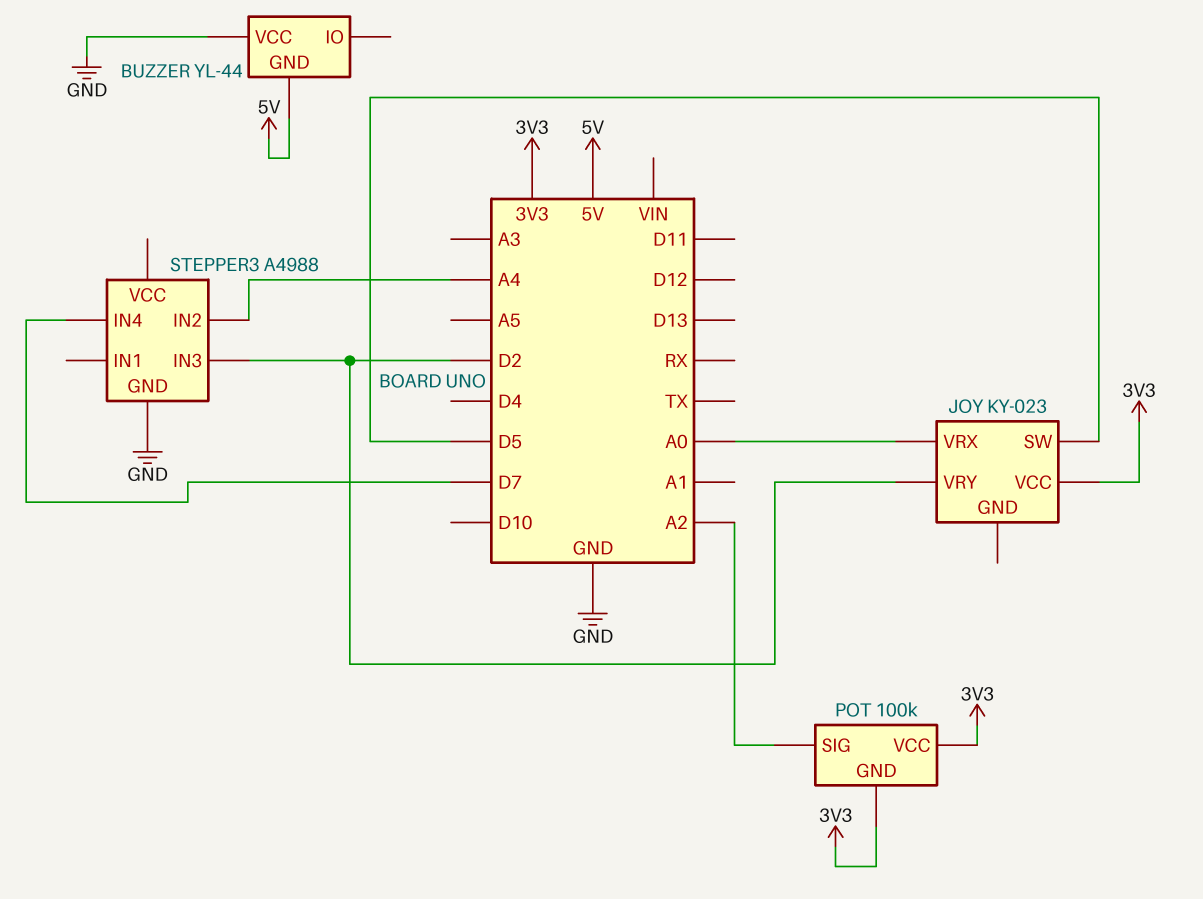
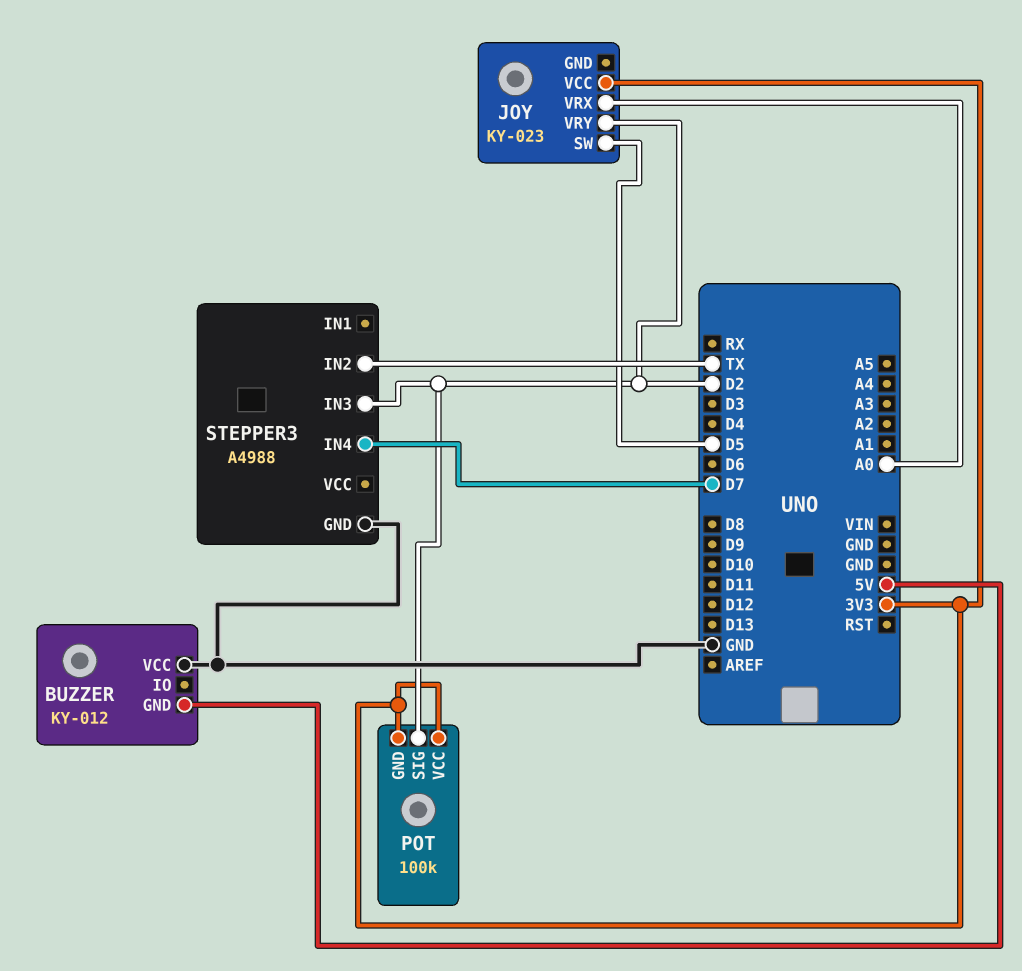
BUZZER: YL-44 -> KY-012
POT pin SIG: A2 -> D2
STEPPER3 pin IN2: A4 -> TX

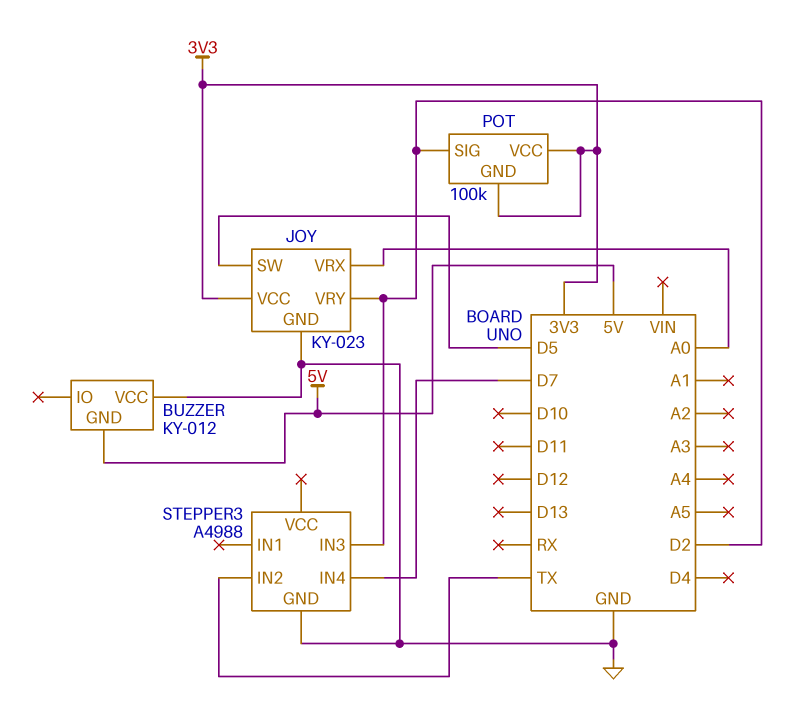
JOY pin GND: none -> GND

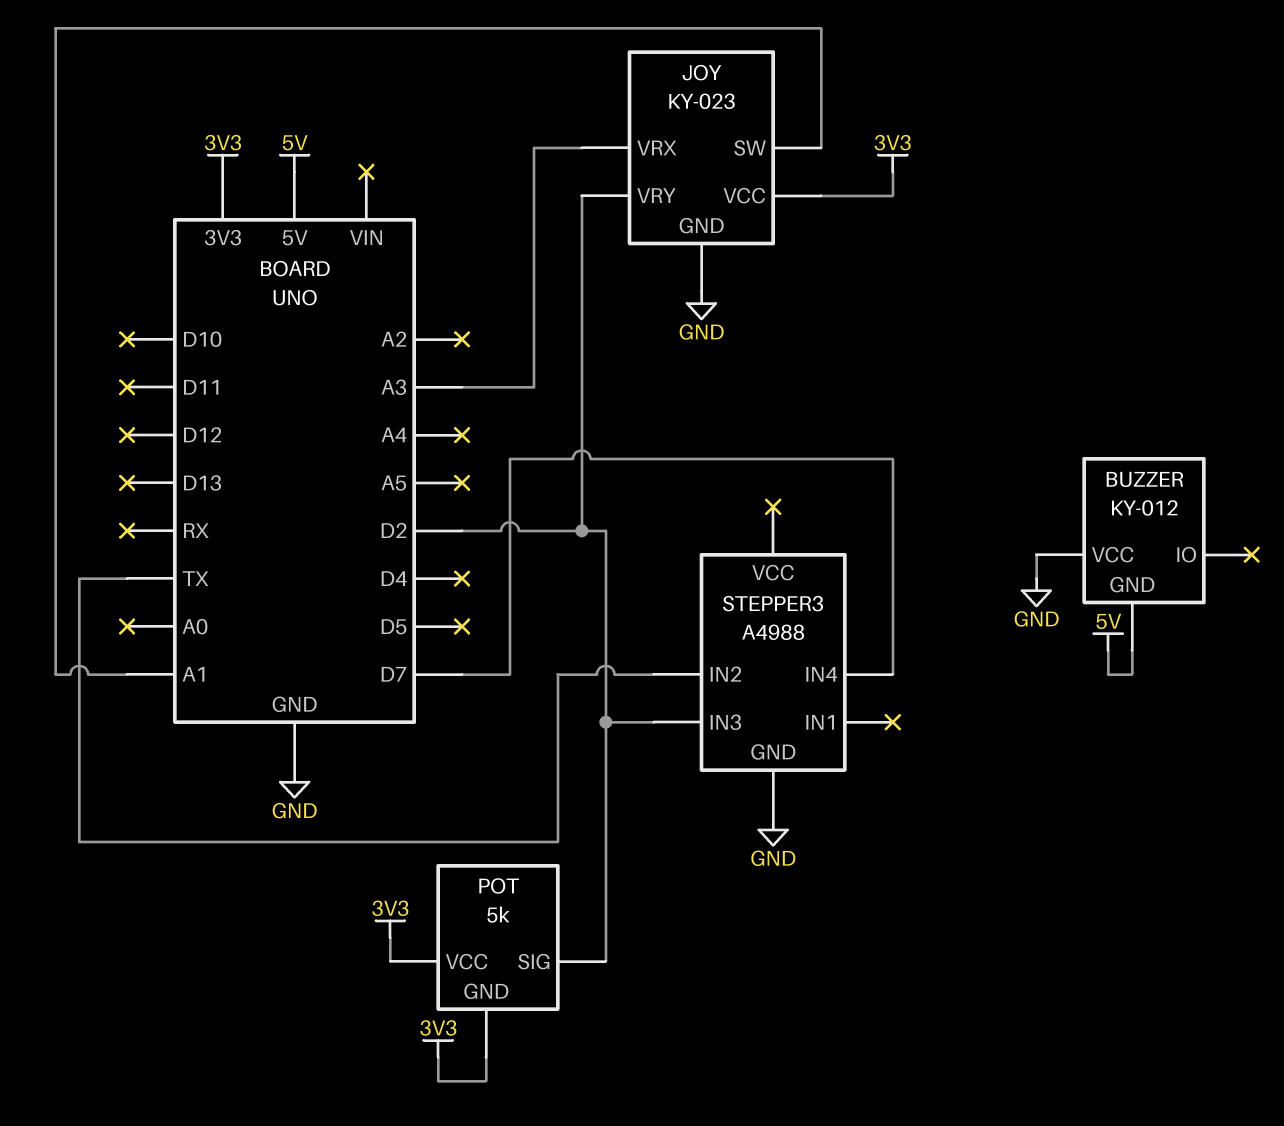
JOY pin SW: D5 -> A1
JOY pin VRX: A0 -> A3
POT: 100k -> 5k

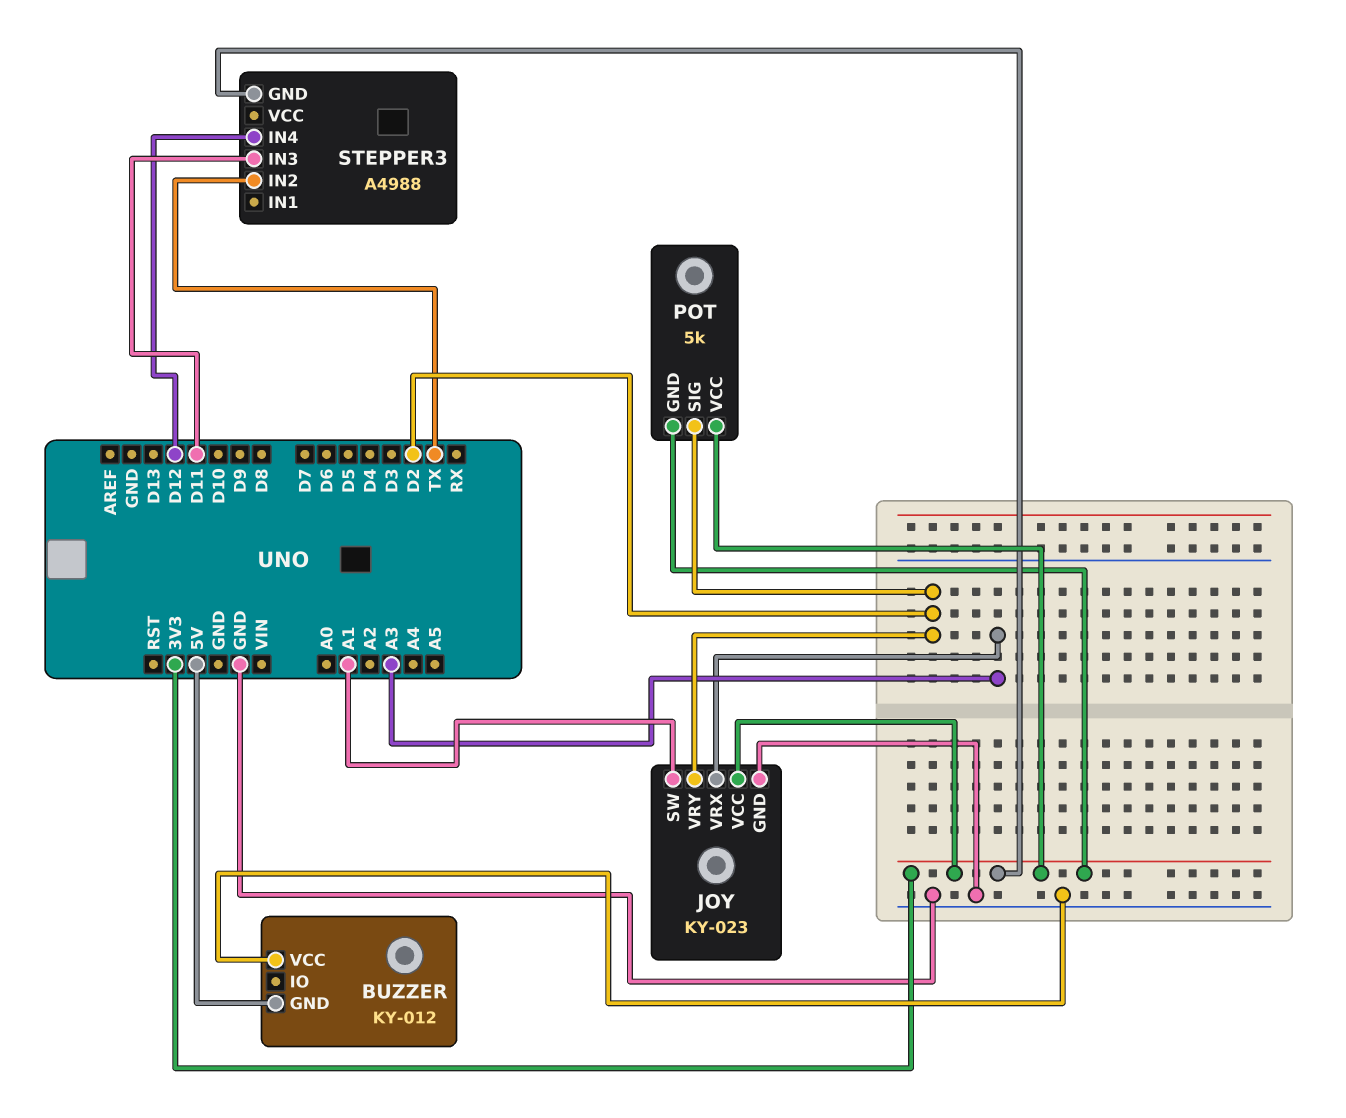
STEPPER3 pin GND: GND -> 3V3
STEPPER3 pin IN3: D2 -> D11
STEPPER3 pin IN4: D7 -> D12

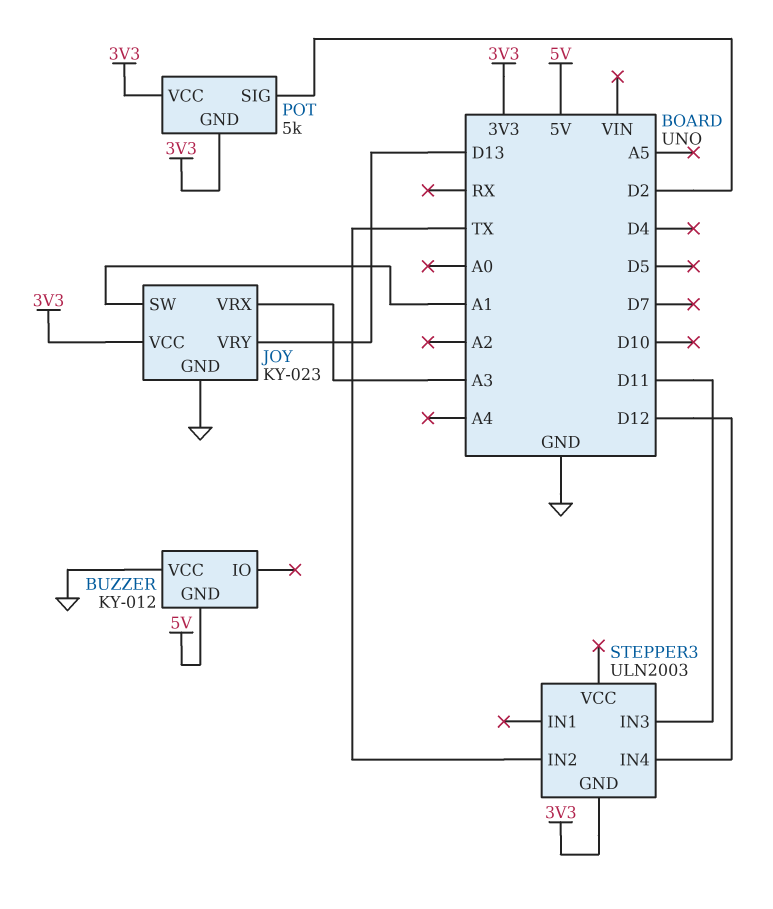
JOY pin VRY: D2 -> D13
STEPPER3: A4988 -> ULN2003

